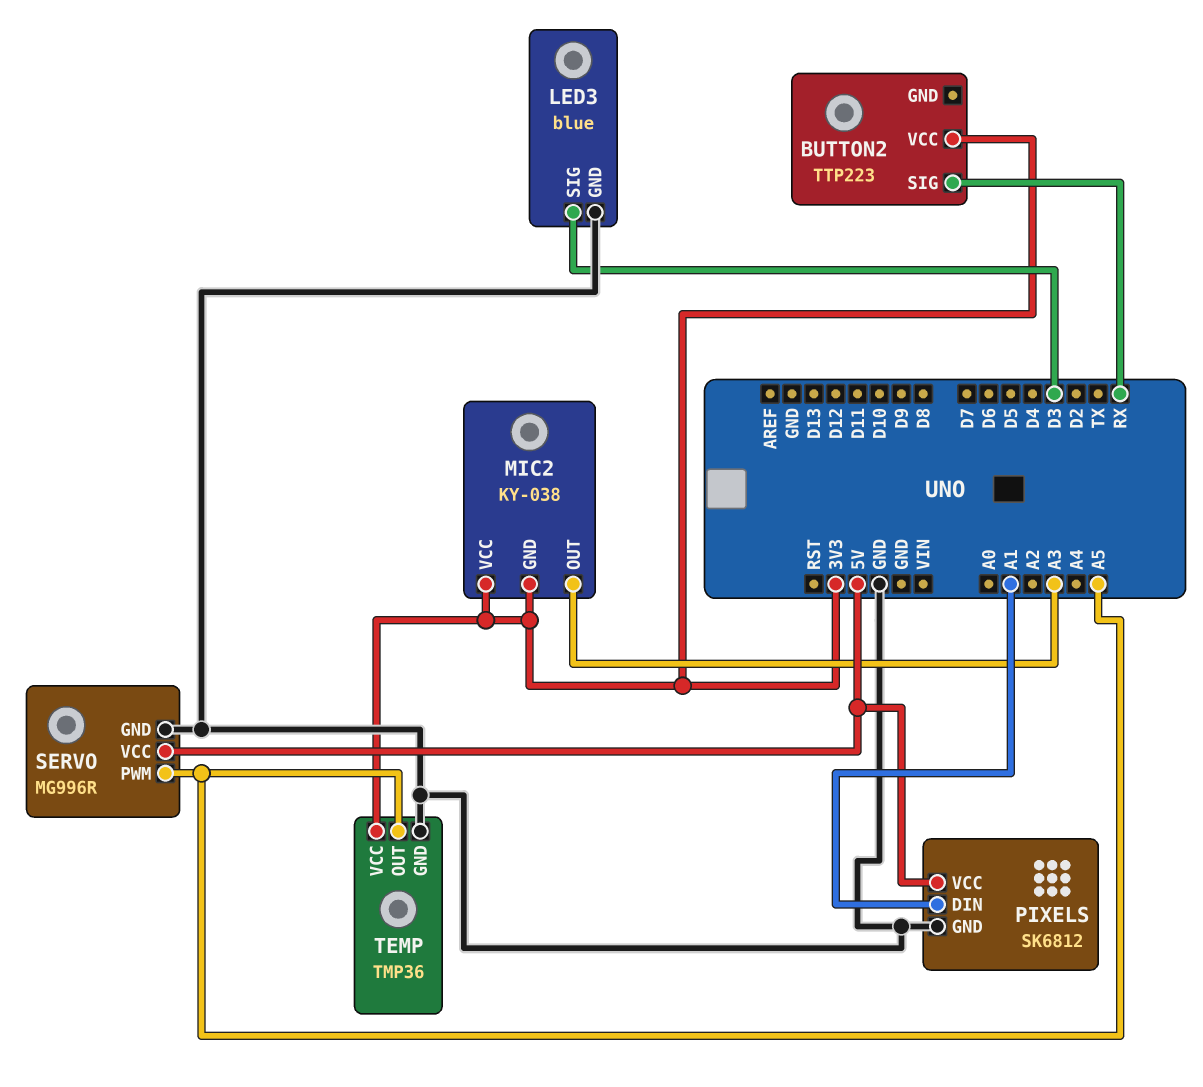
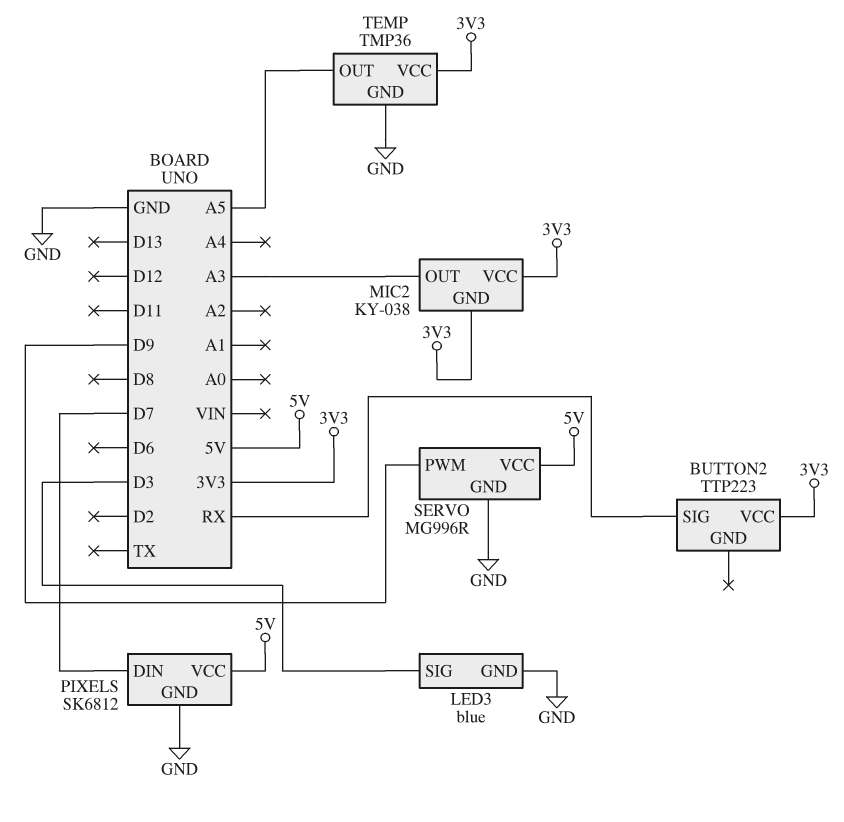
PIXELS pin DIN: A1 -> D7
SERVO pin PWM: A5 -> D9

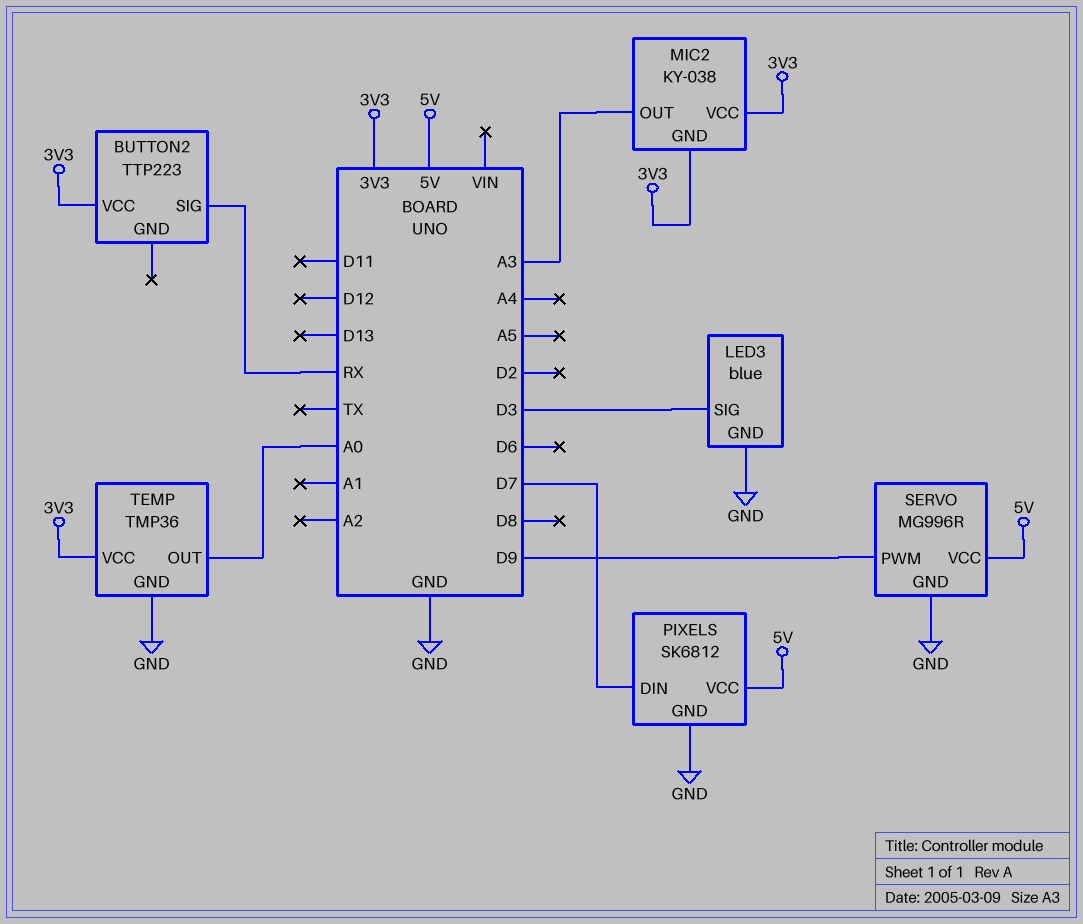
TEMP pin OUT: A5 -> A0

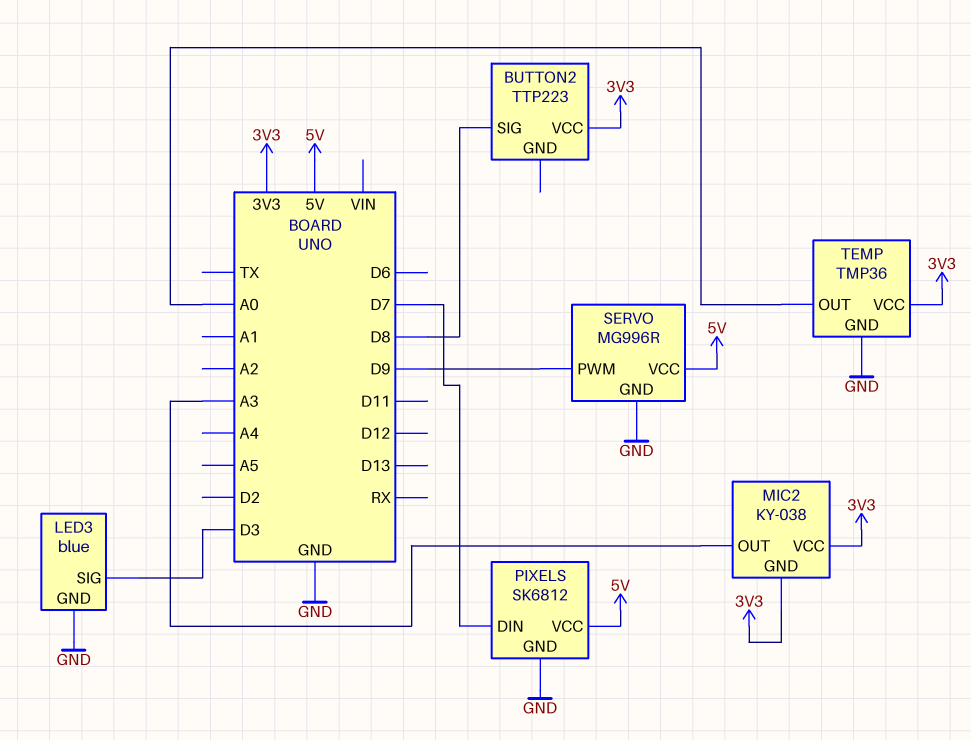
BUTTON2 pin SIG: RX -> D8

